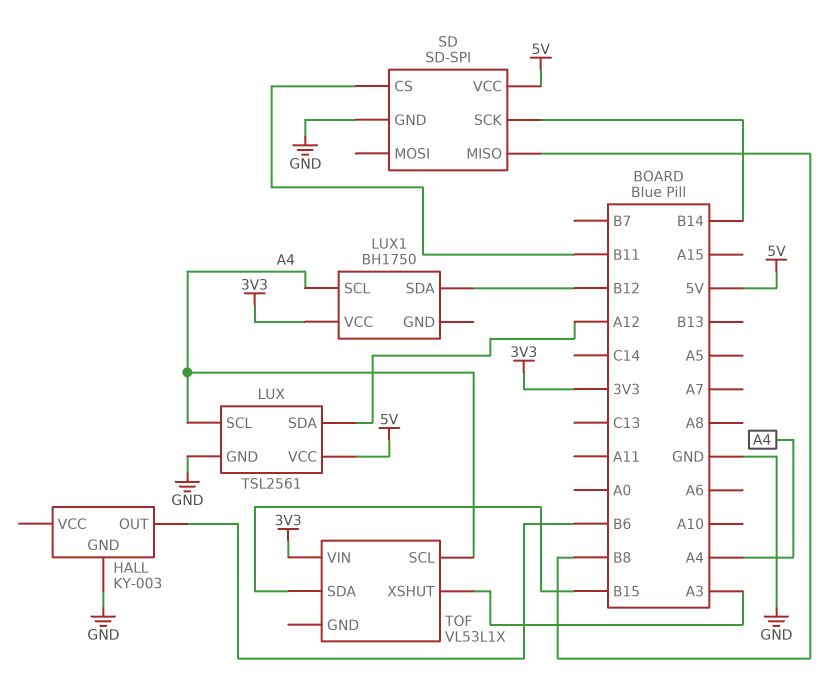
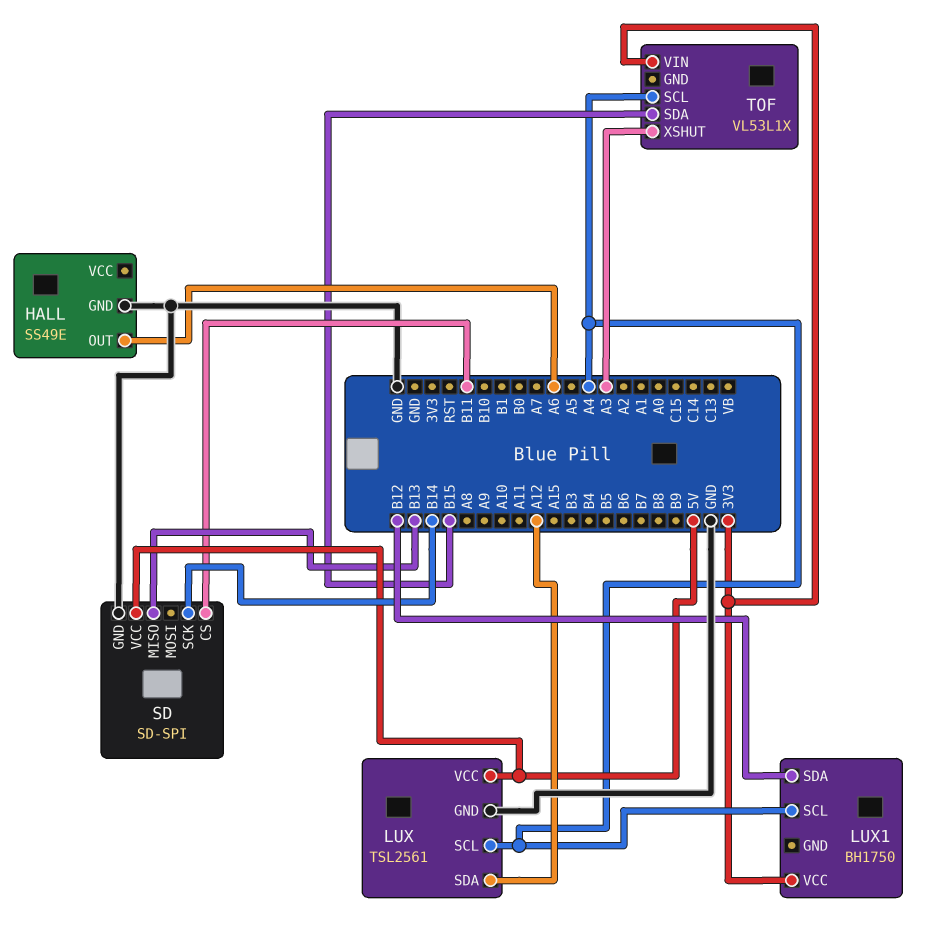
HALL: KY-003 -> SS49E
HALL pin OUT: B6 -> A6
SD pin MISO: B8 -> B13

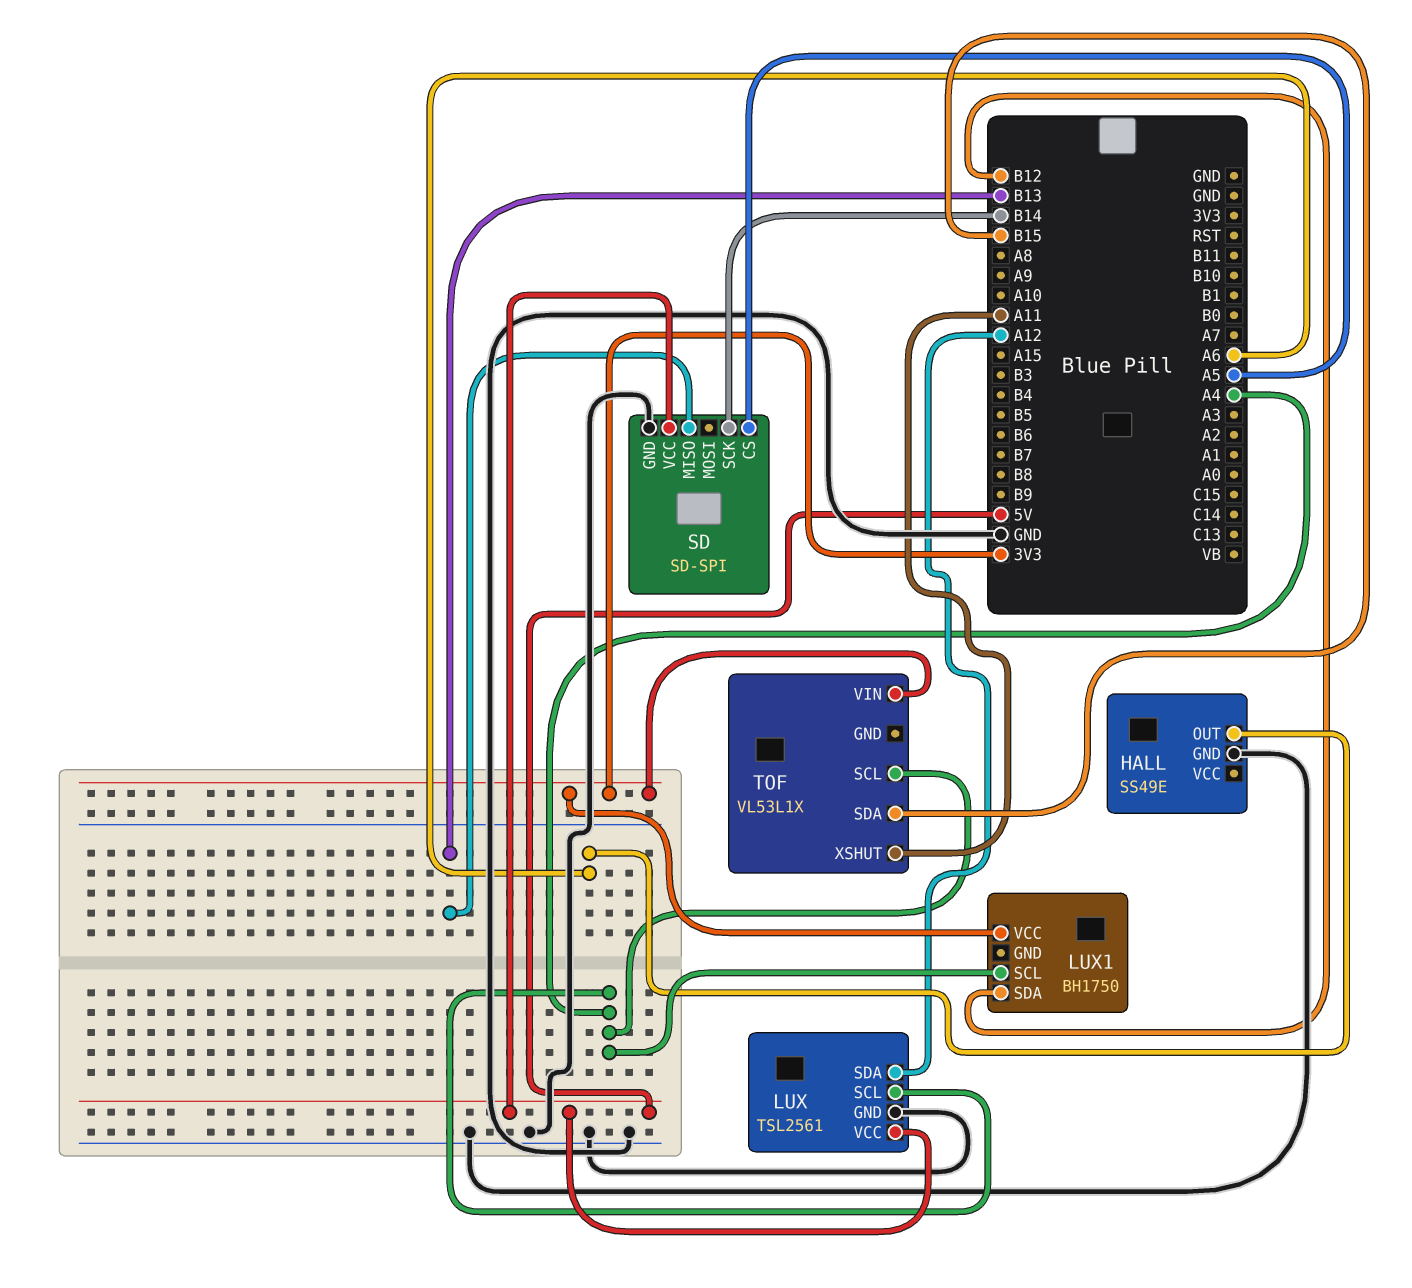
SD pin CS: B11 -> A5
TOF pin XSHUT: A3 -> A11

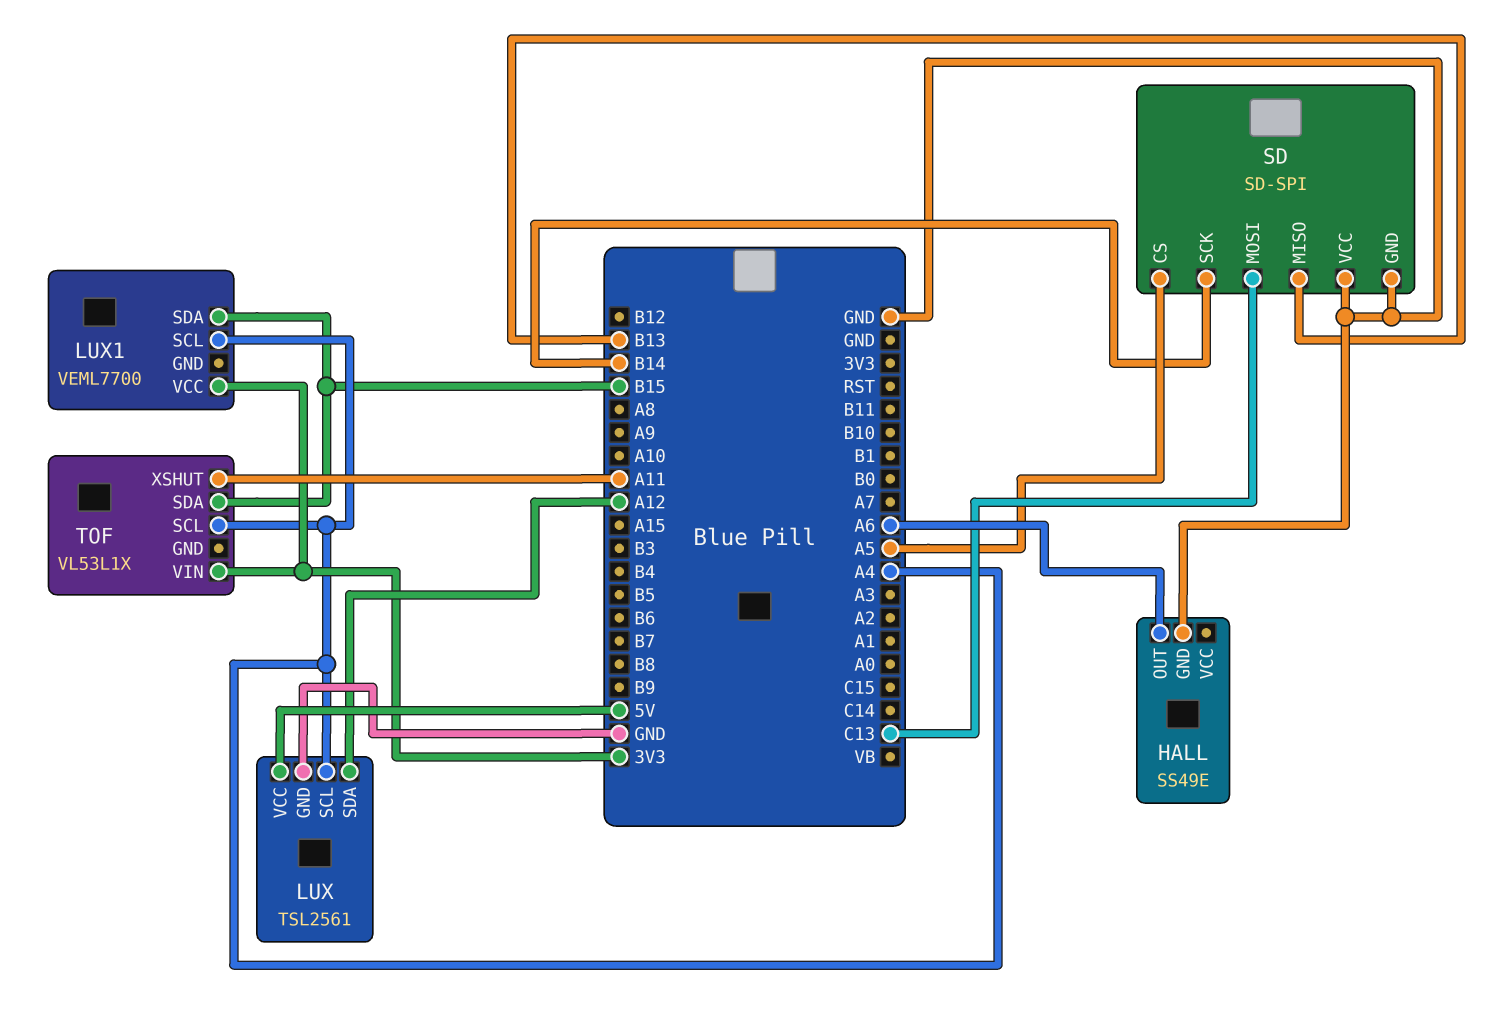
LUX1: BH1750 -> VEML7700
LUX1 pin SDA: B12 -> B15
SD pin MOSI: none -> C13
SD pin VCC: 5V -> GND

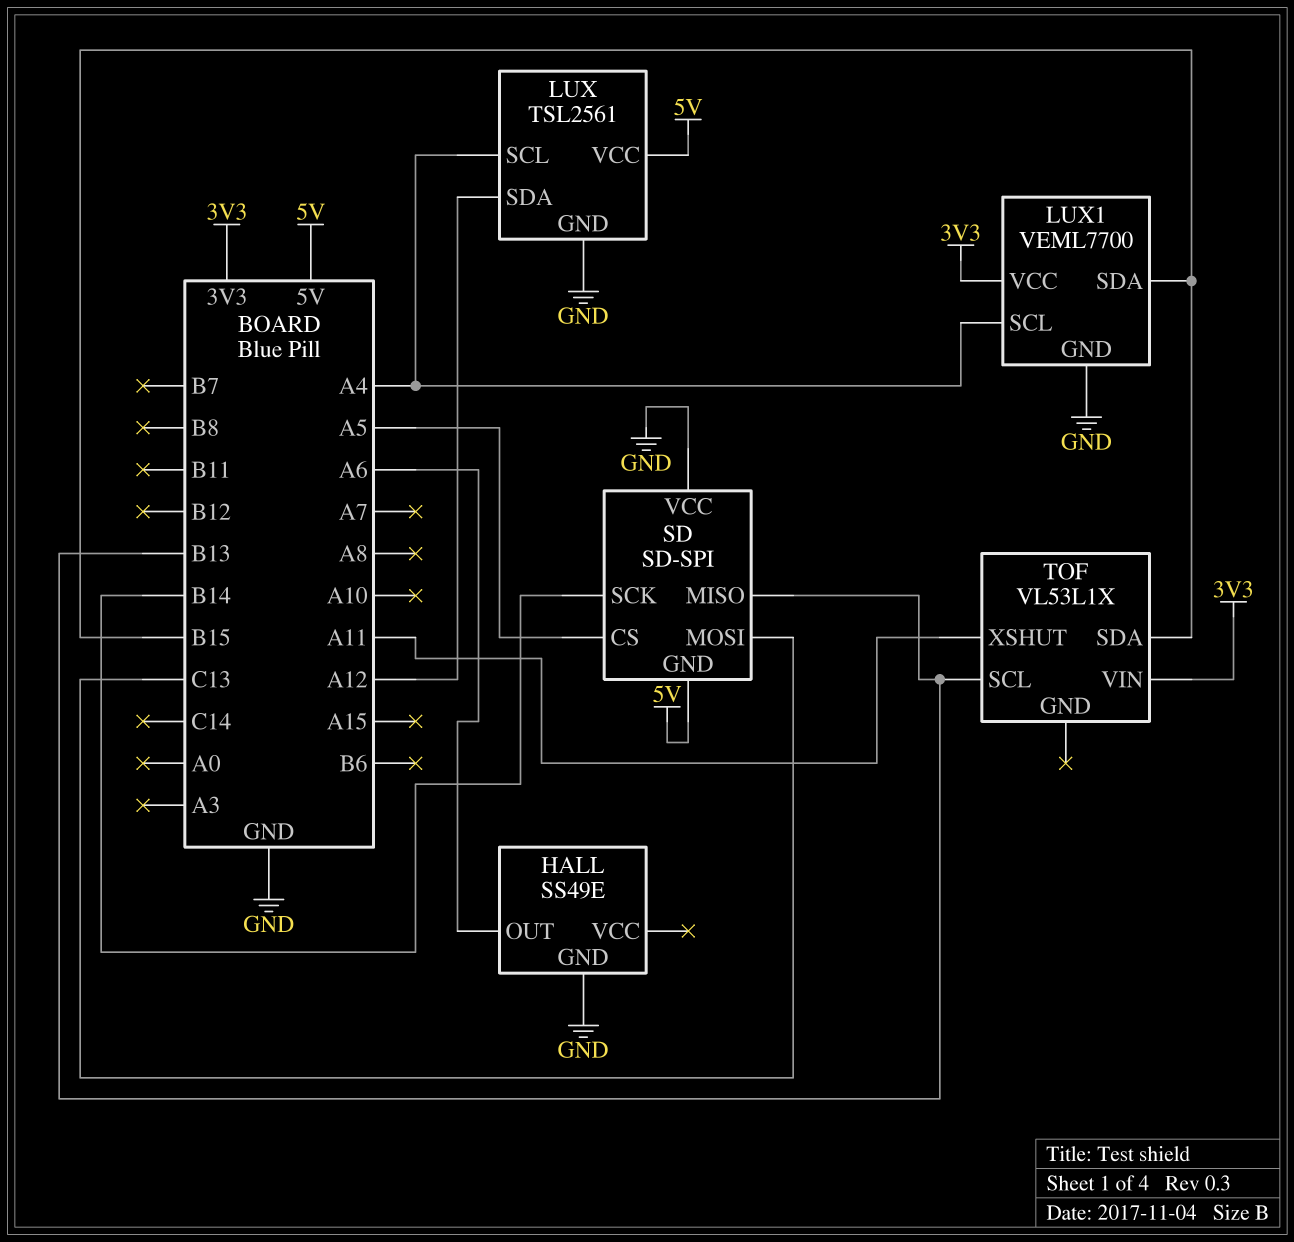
LUX1 pin GND: none -> GND
SD pin GND: GND -> 5V
TOF pin SCL: A4 -> B13

